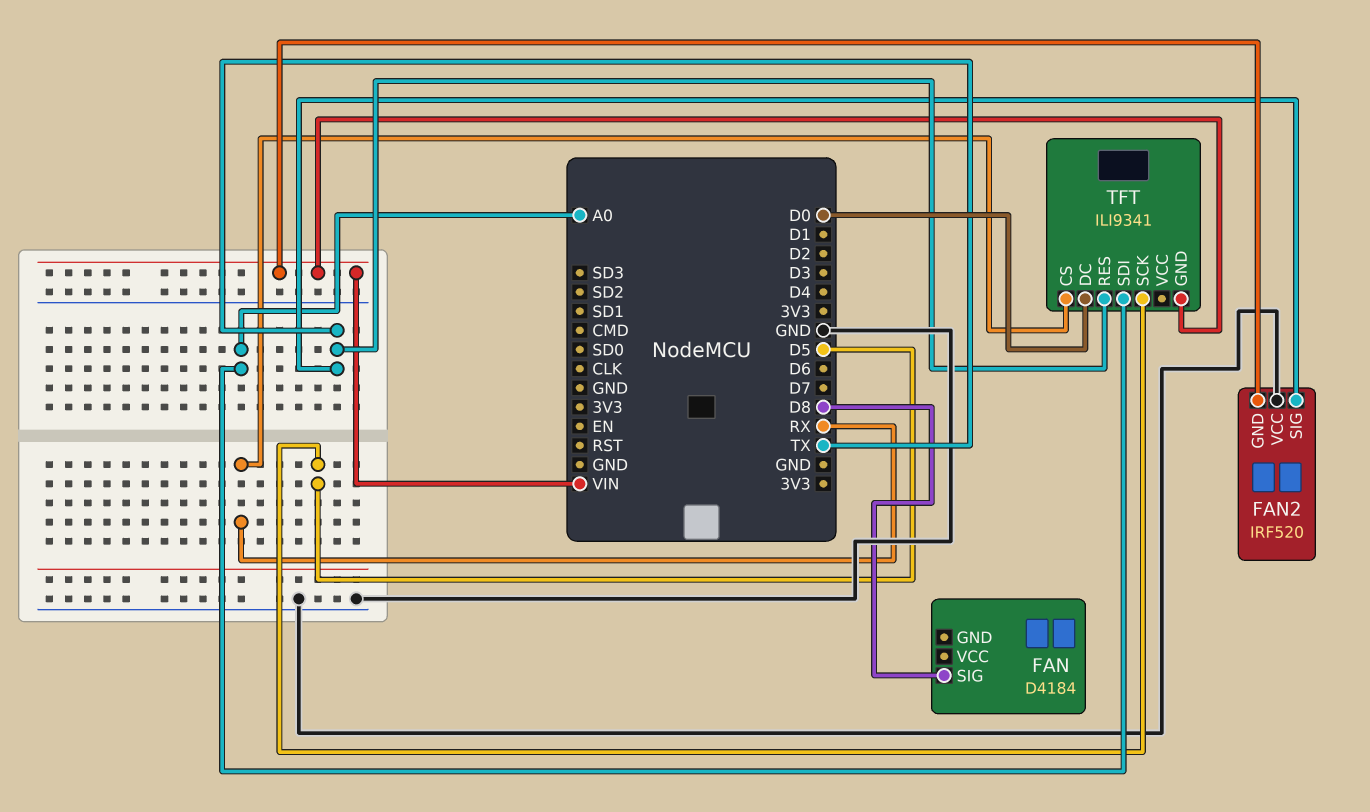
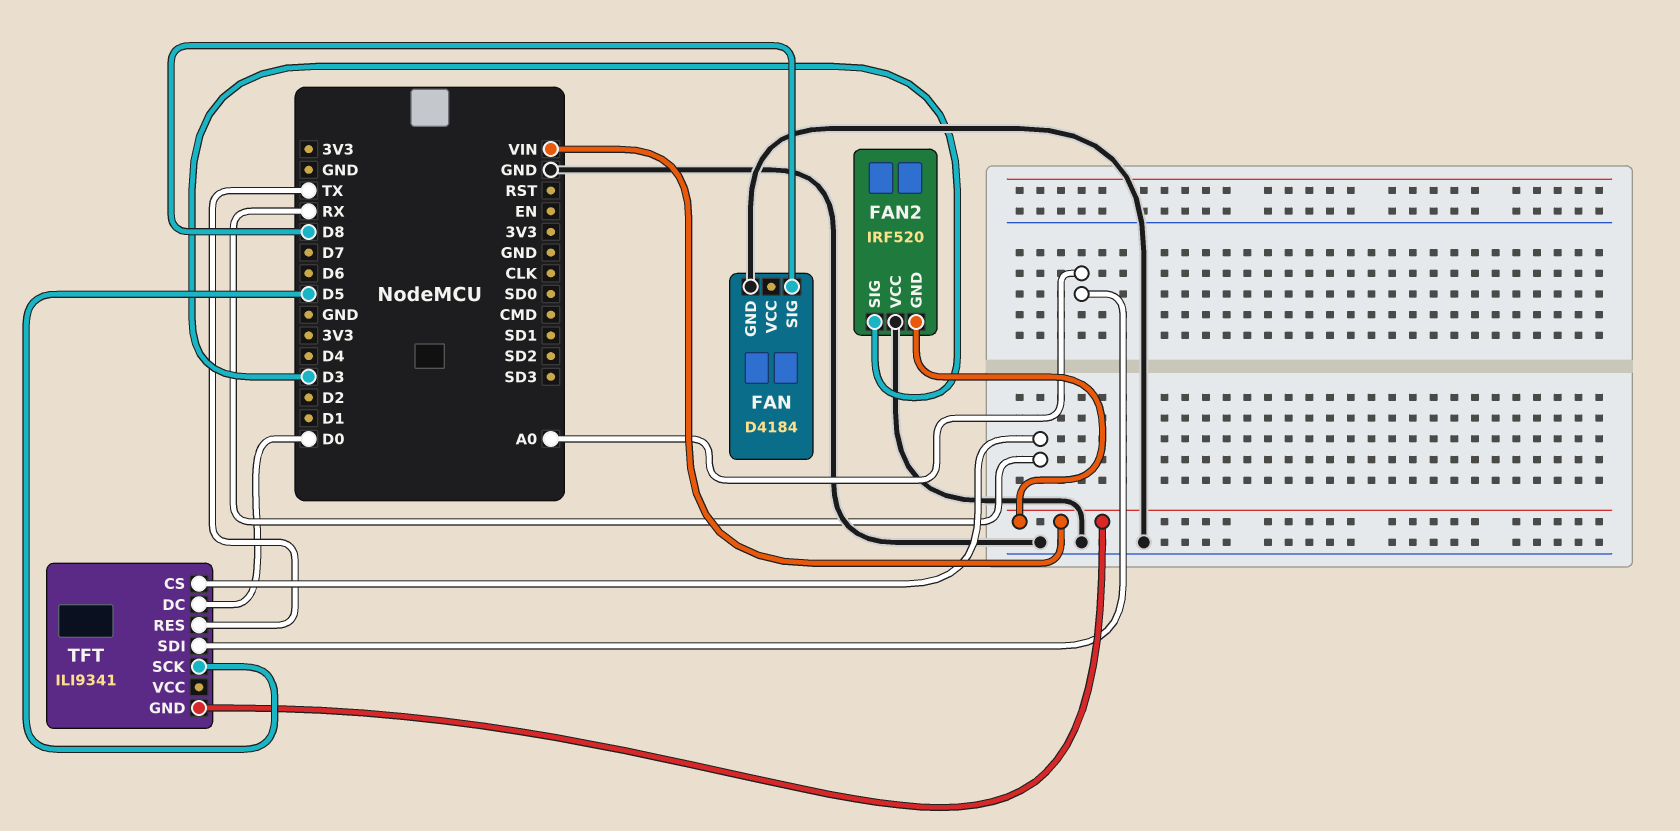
FAN pin GND: none -> GND
FAN2 pin SIG: TX -> D3

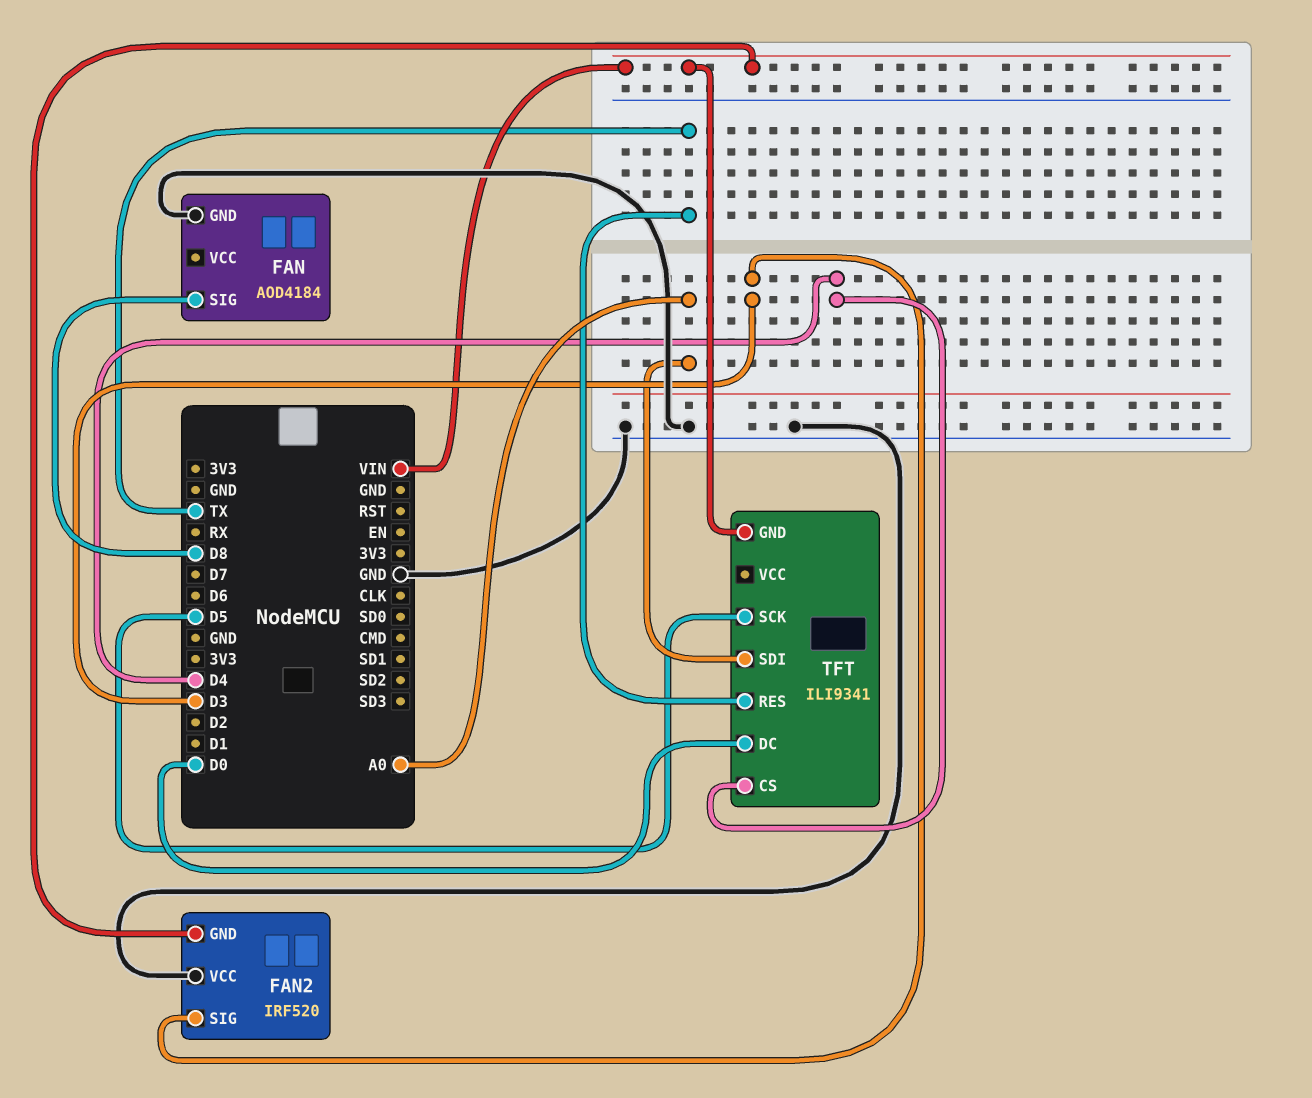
FAN: D4184 -> AOD4184
TFT pin CS: RX -> D4

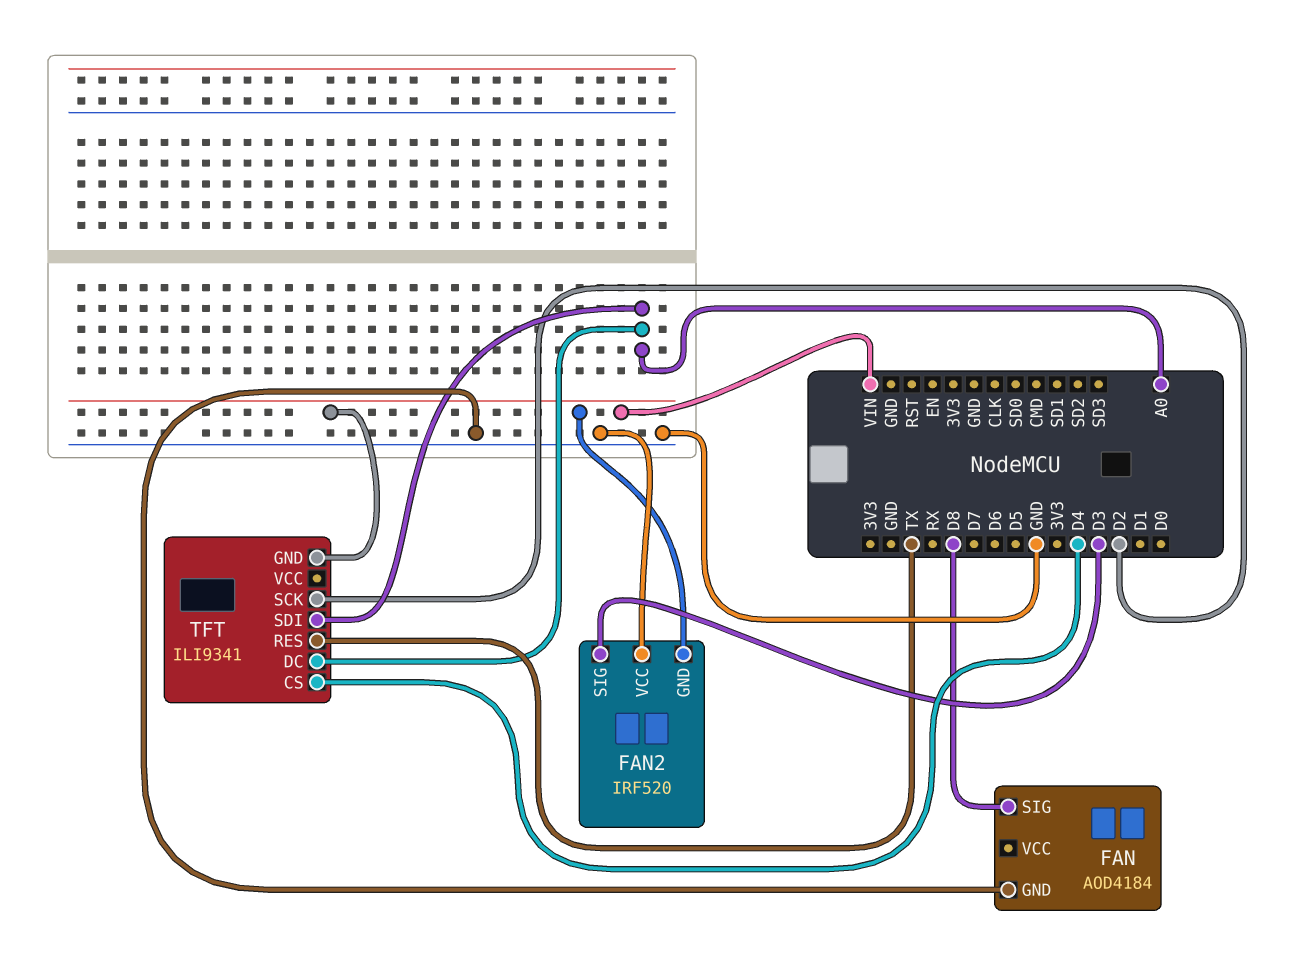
TFT pin DC: D0 -> A0
TFT pin SCK: D5 -> D2

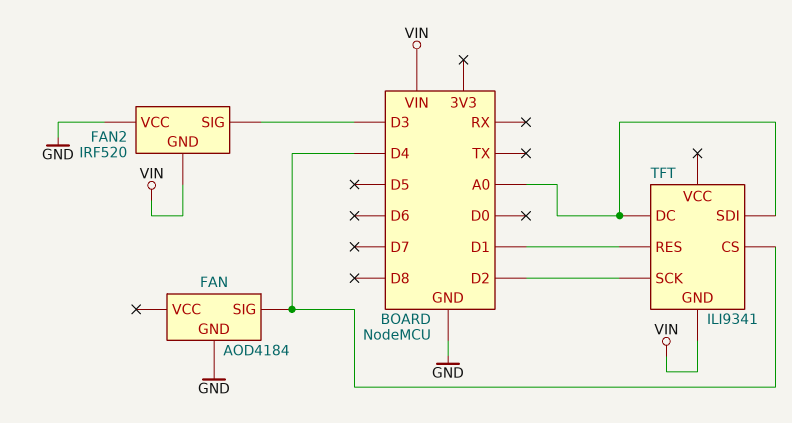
FAN pin SIG: D8 -> D4
TFT pin RES: TX -> D1

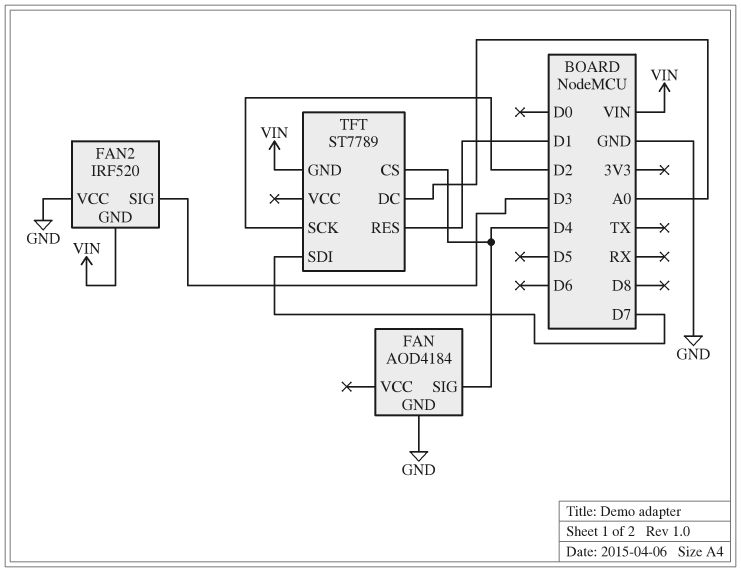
TFT: ILI9341 -> ST7789
TFT pin SDI: A0 -> D7

